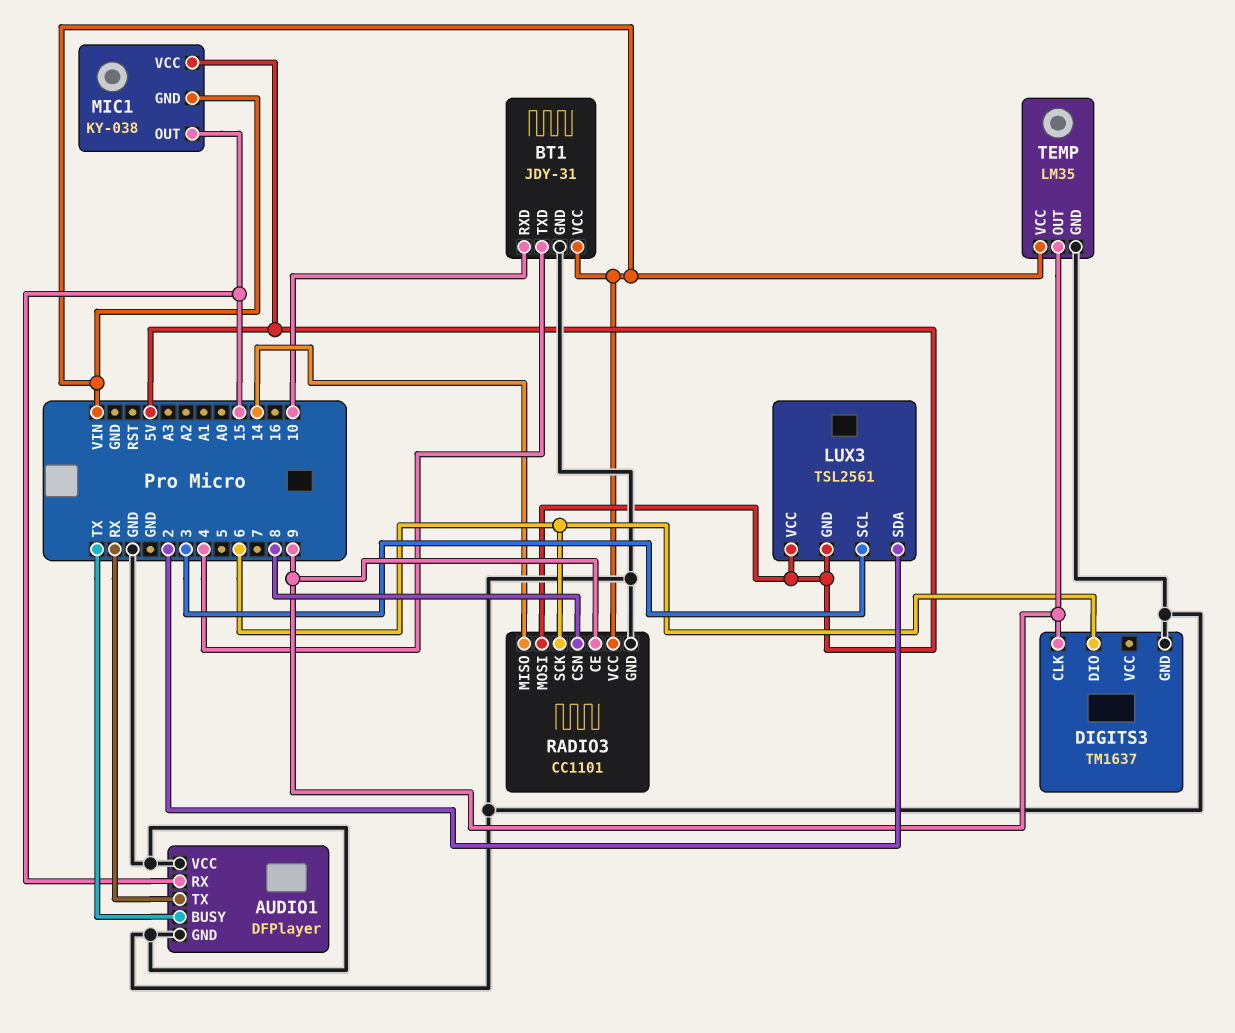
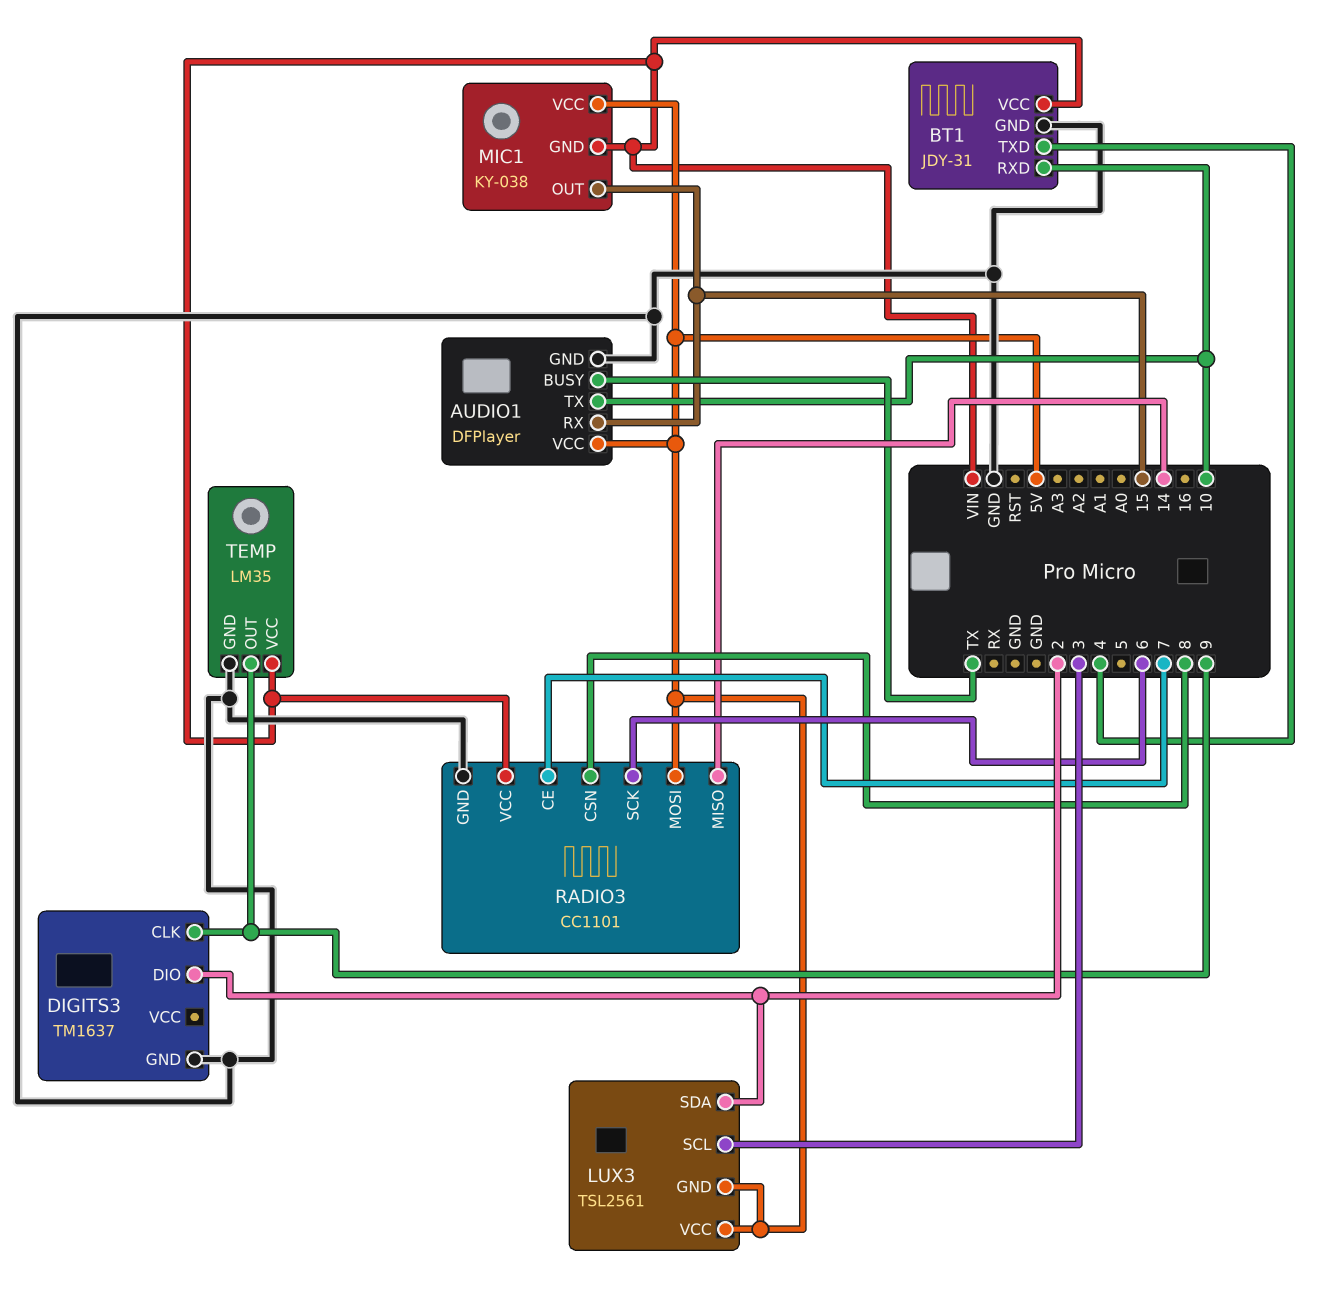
AUDIO1 pin TX: RX -> 10
AUDIO1 pin VCC: GND -> 5V
DIGITS3 pin DIO: 6 -> 2
RADIO3 pin CE: 9 -> 7

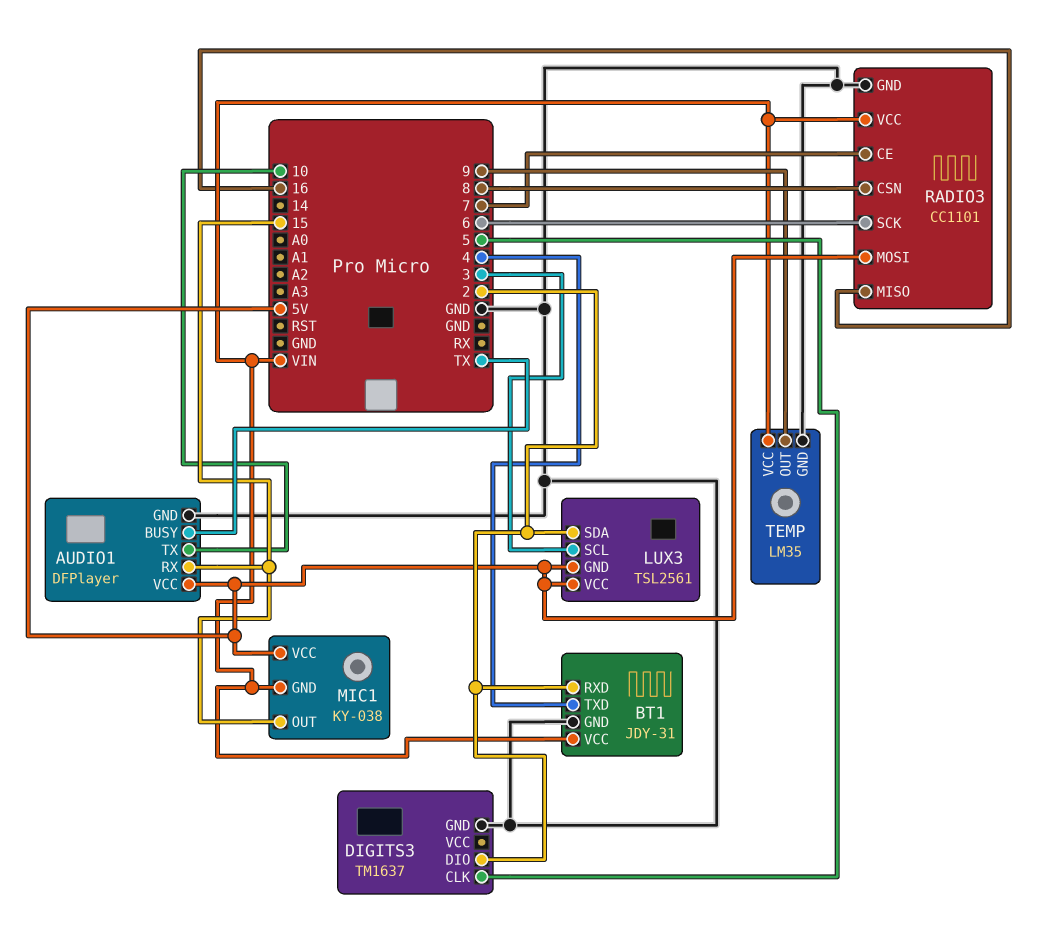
BT1 pin RXD: 10 -> 2
DIGITS3 pin CLK: 9 -> 5
RADIO3 pin MISO: 14 -> 16

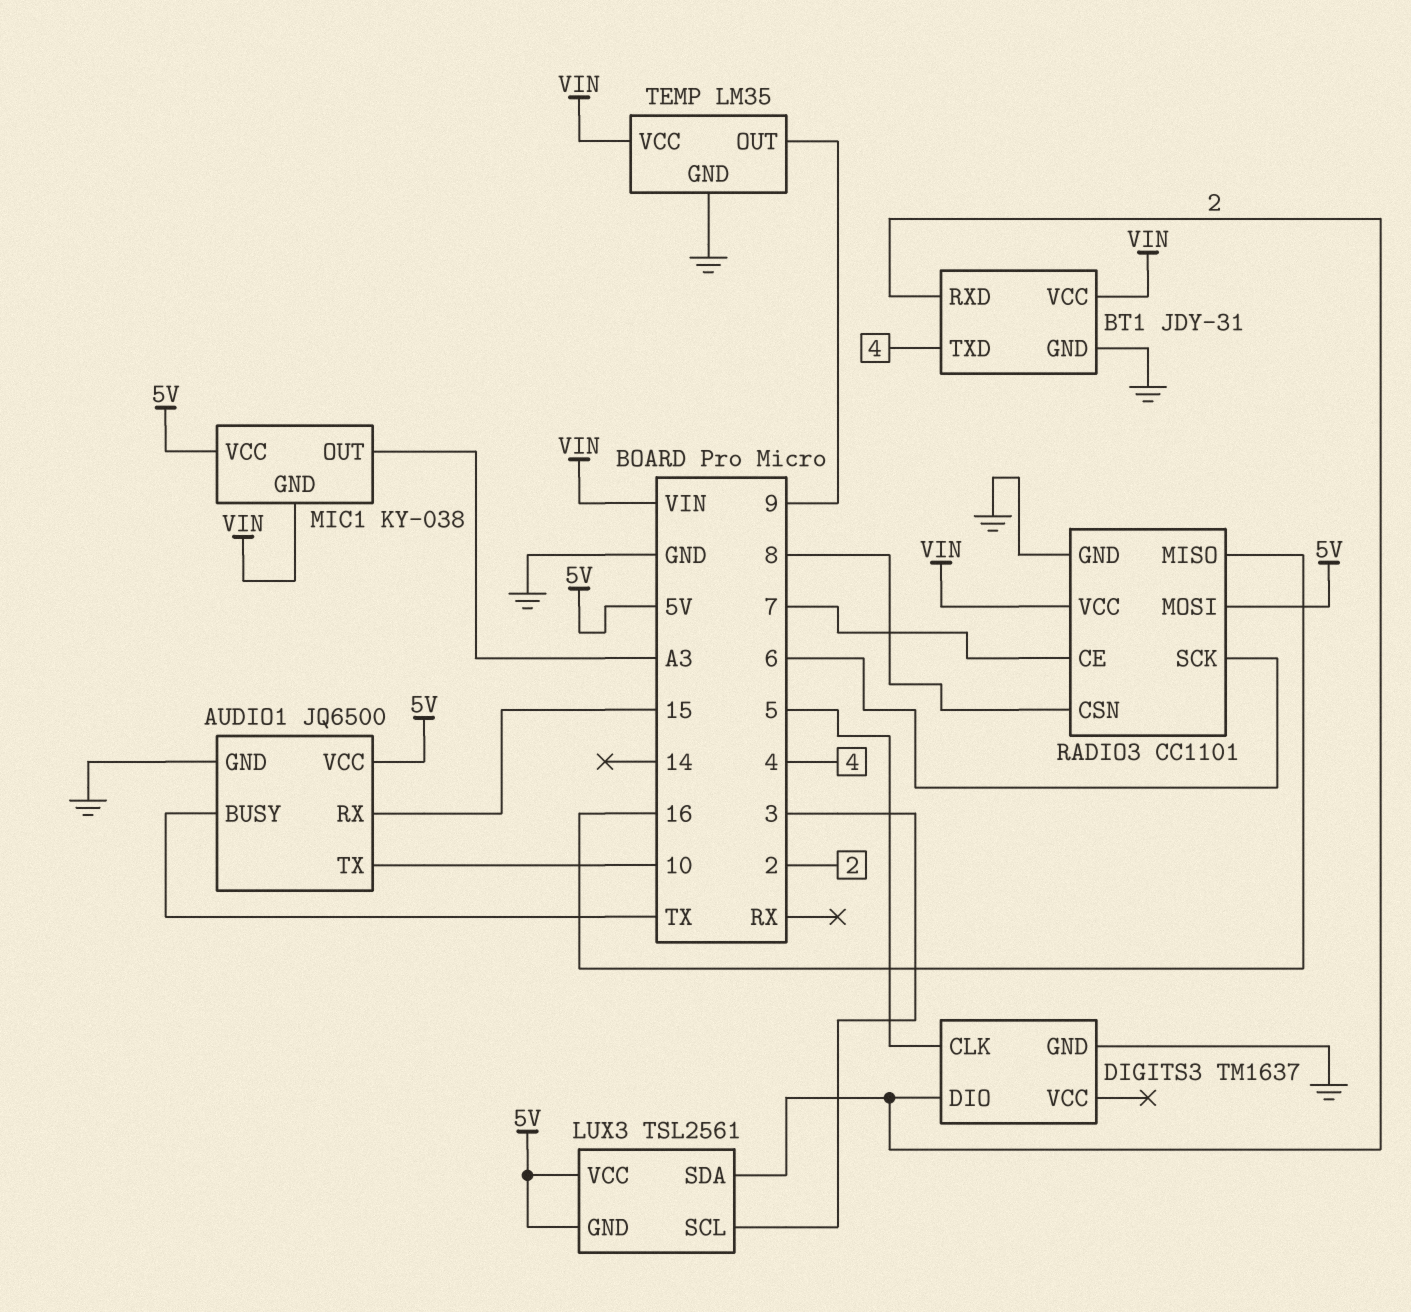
AUDIO1: DFPlayer -> JQ6500
MIC1 pin OUT: 15 -> A3

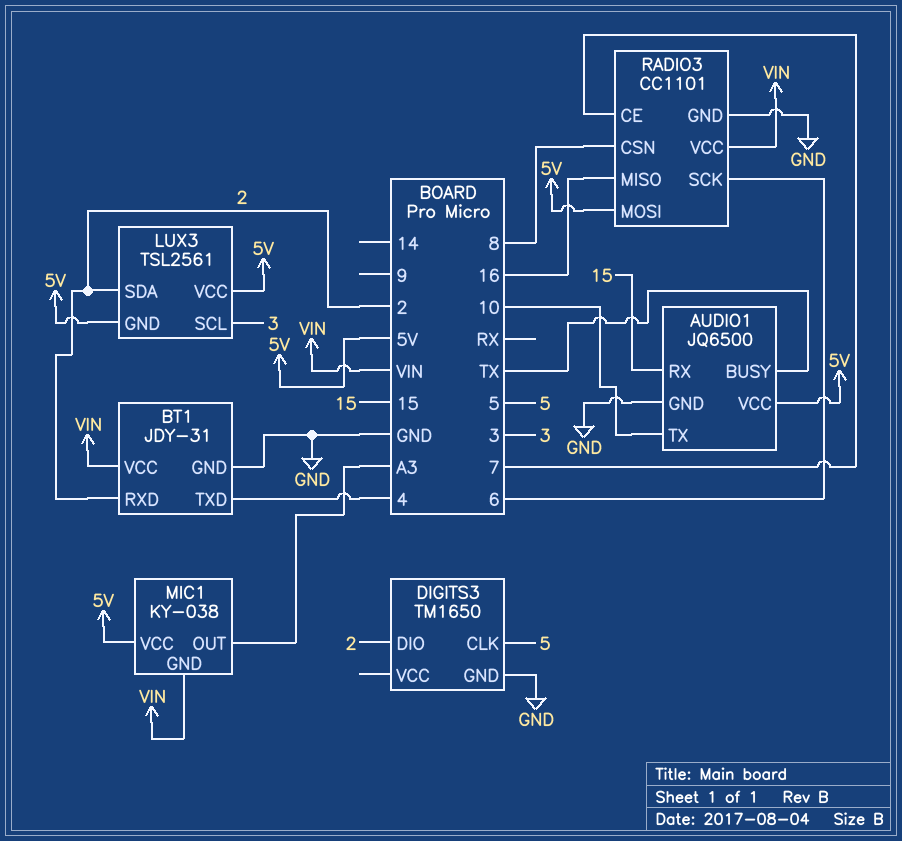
DIGITS3: TM1637 -> TM1650
TEMP: LM35 -> none
TEMP pin GND: GND -> none
TEMP pin OUT: 9 -> none
TEMP pin VCC: VIN -> none

